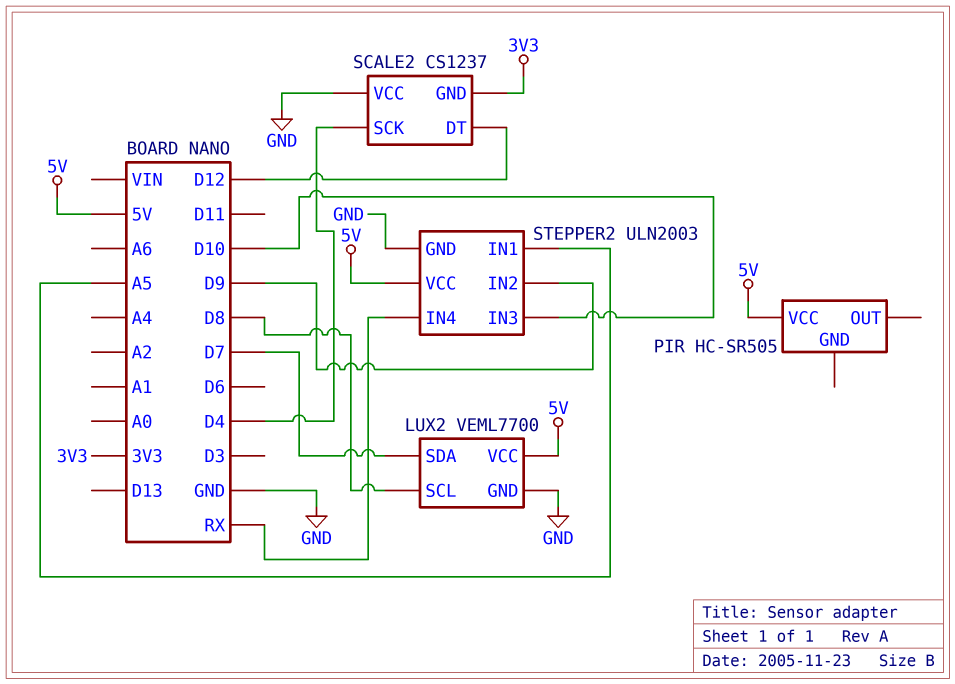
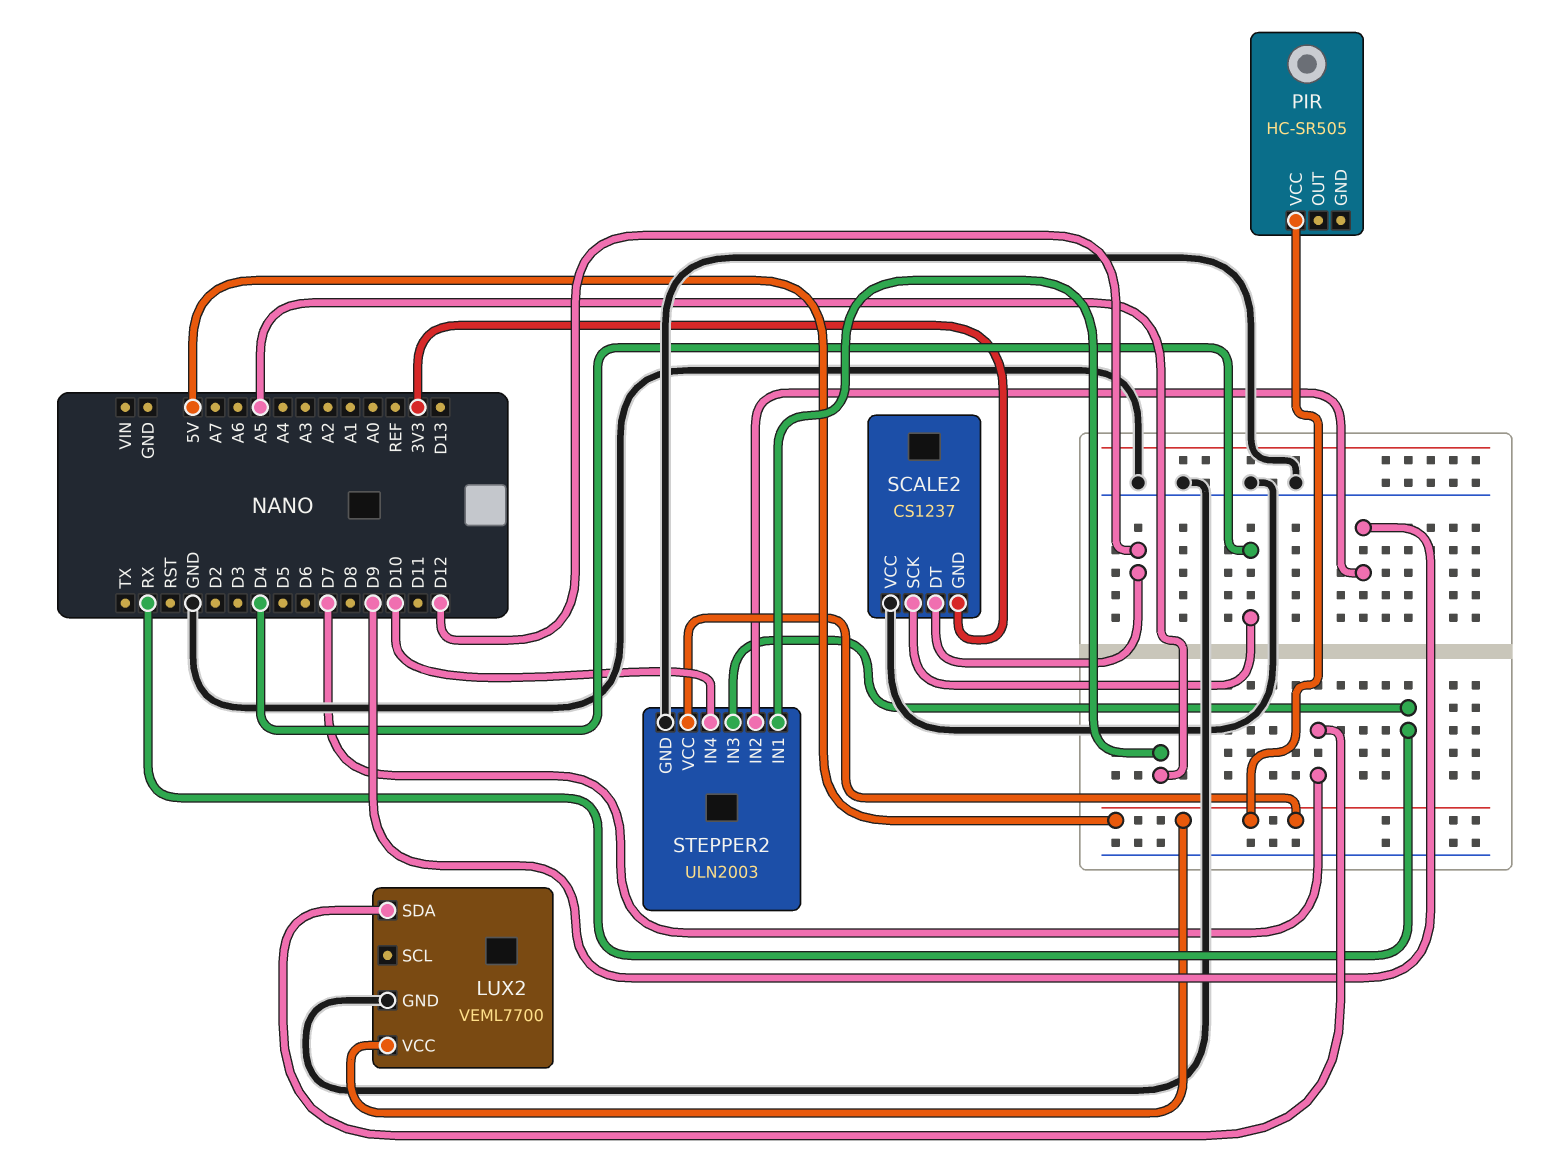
LUX2 pin SCL: D8 -> none
STEPPER2 pin IN3: D10 -> RX
STEPPER2 pin IN4: RX -> D10

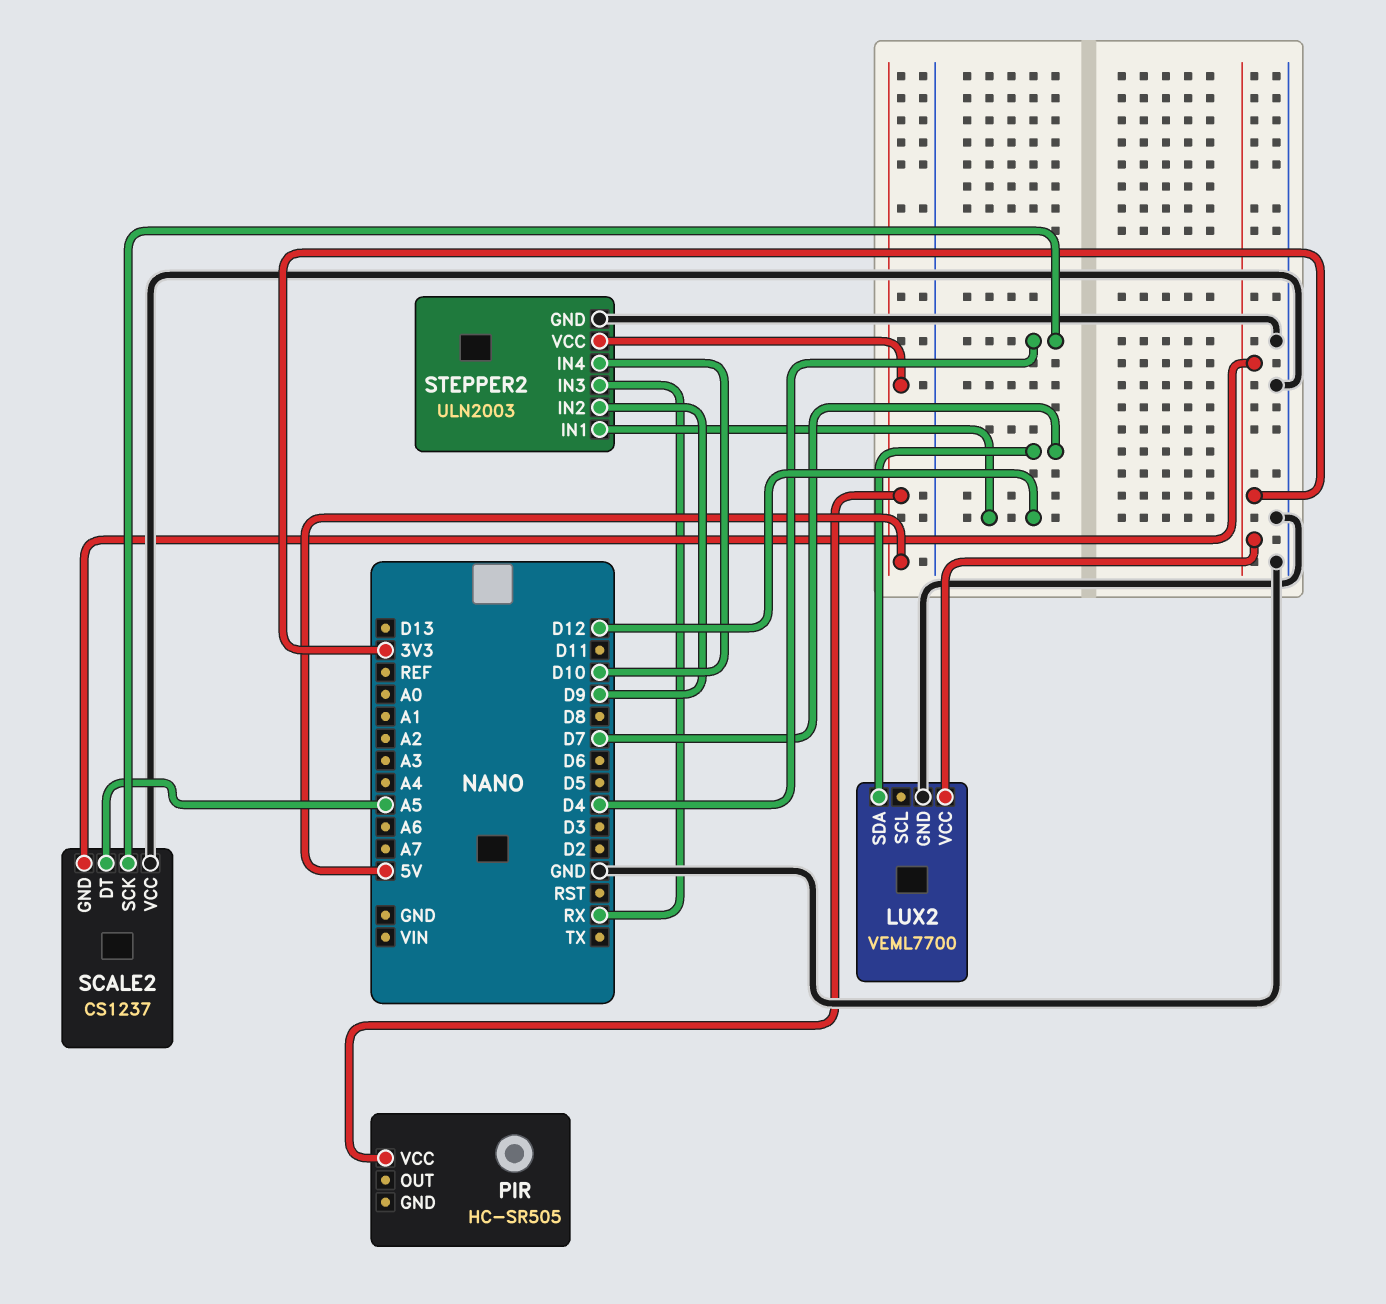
LUX2 pin VCC: 5V -> 3V3
SCALE2 pin DT: D12 -> A5
STEPPER2 pin IN1: A5 -> D12

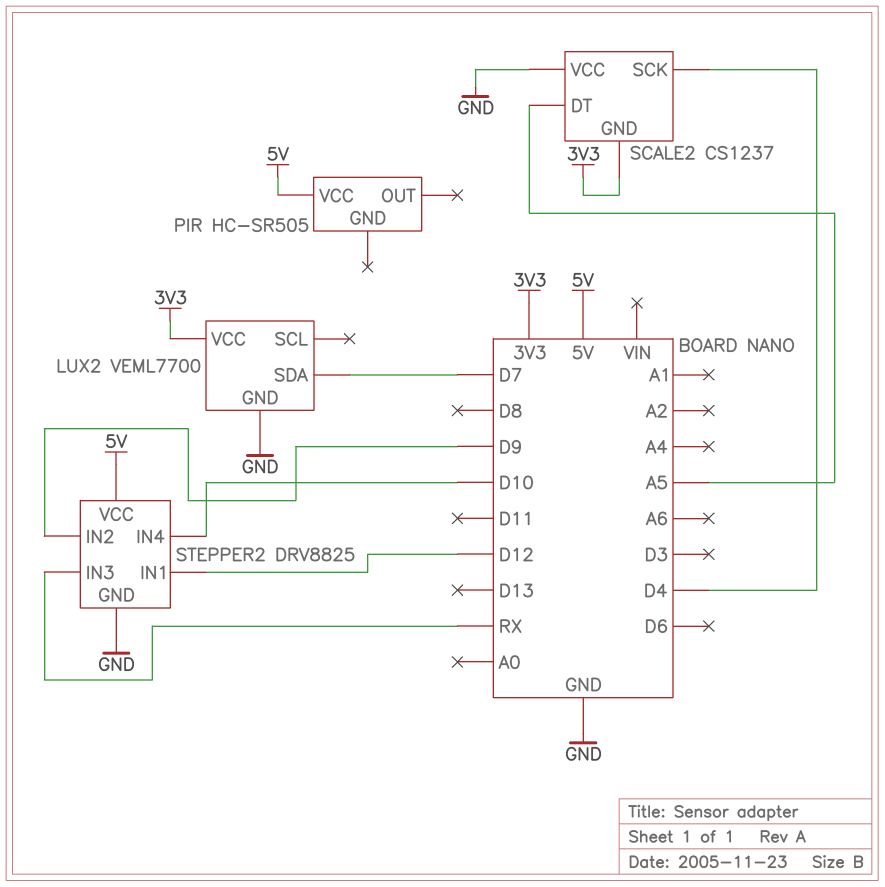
STEPPER2: ULN2003 -> DRV8825

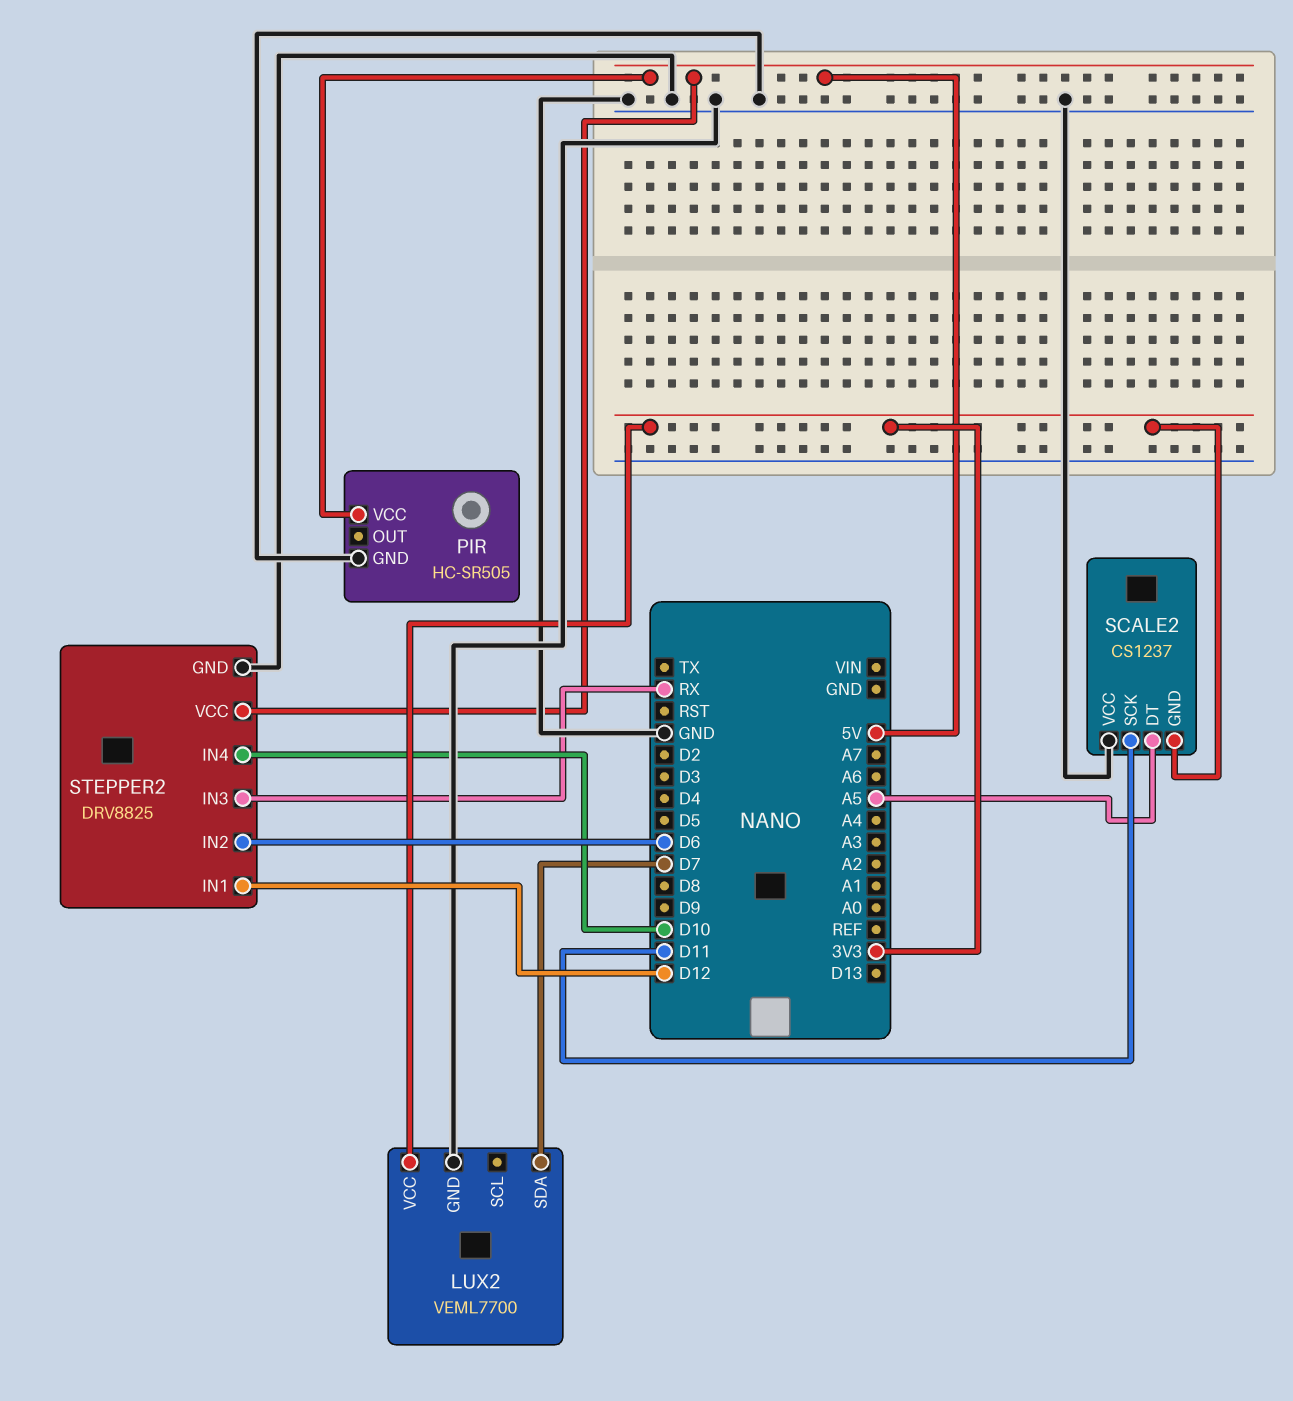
PIR pin GND: none -> GND
SCALE2 pin SCK: D4 -> D11
STEPPER2 pin IN2: D9 -> D6

